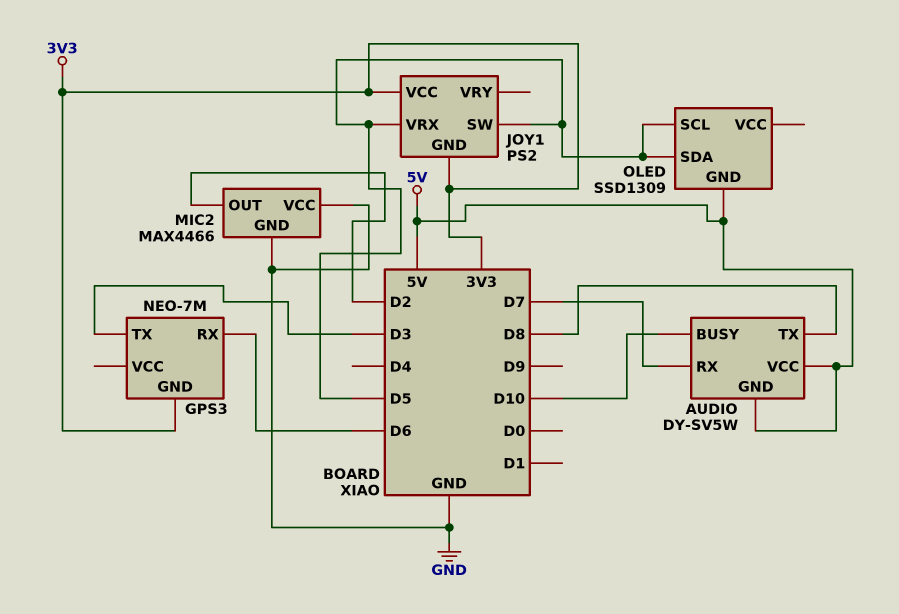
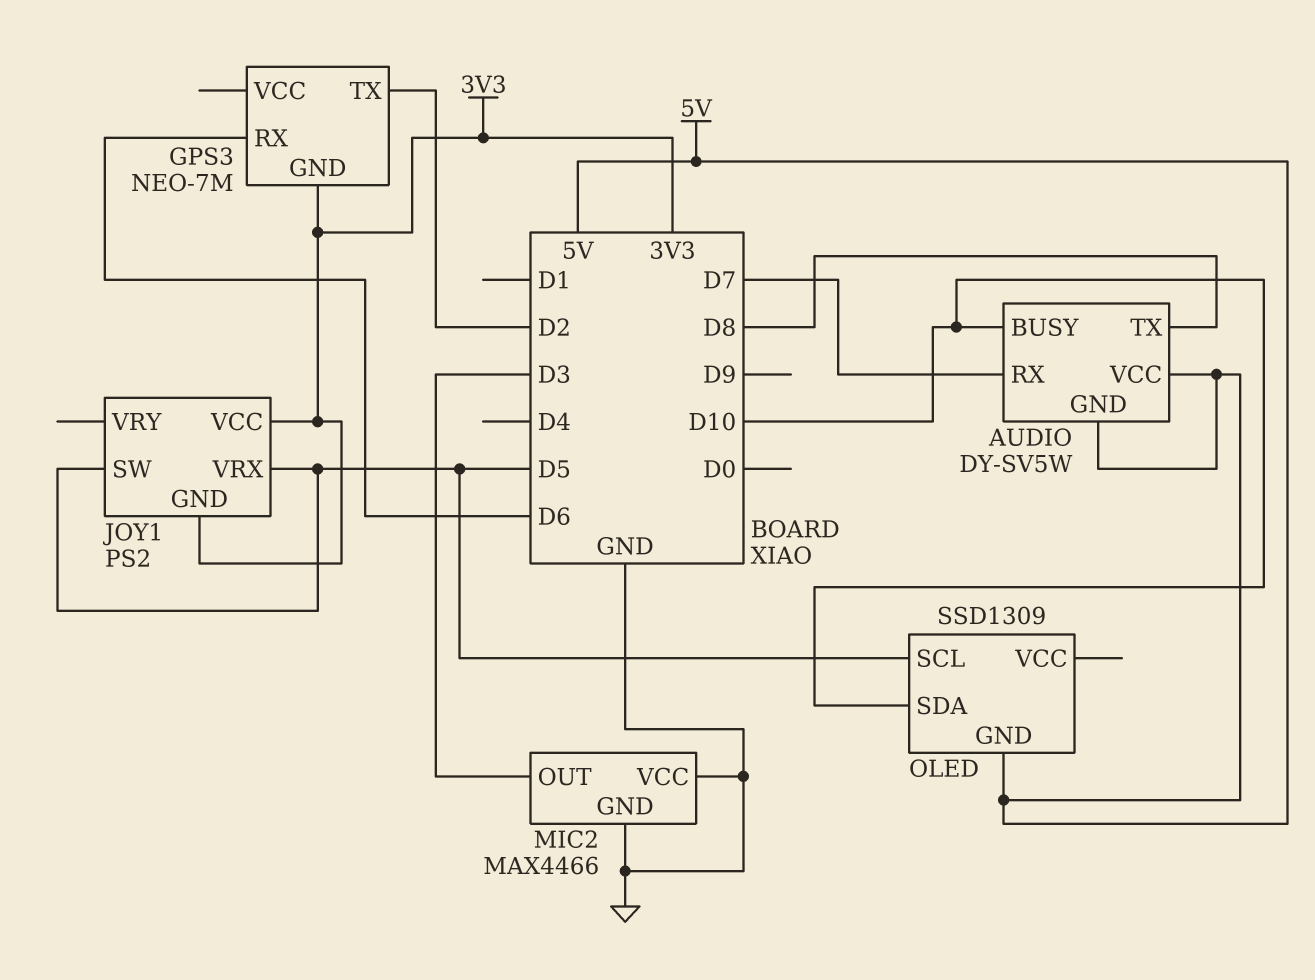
GPS3 pin TX: D3 -> D2
MIC2 pin OUT: D2 -> D3
OLED pin SDA: D5 -> D10

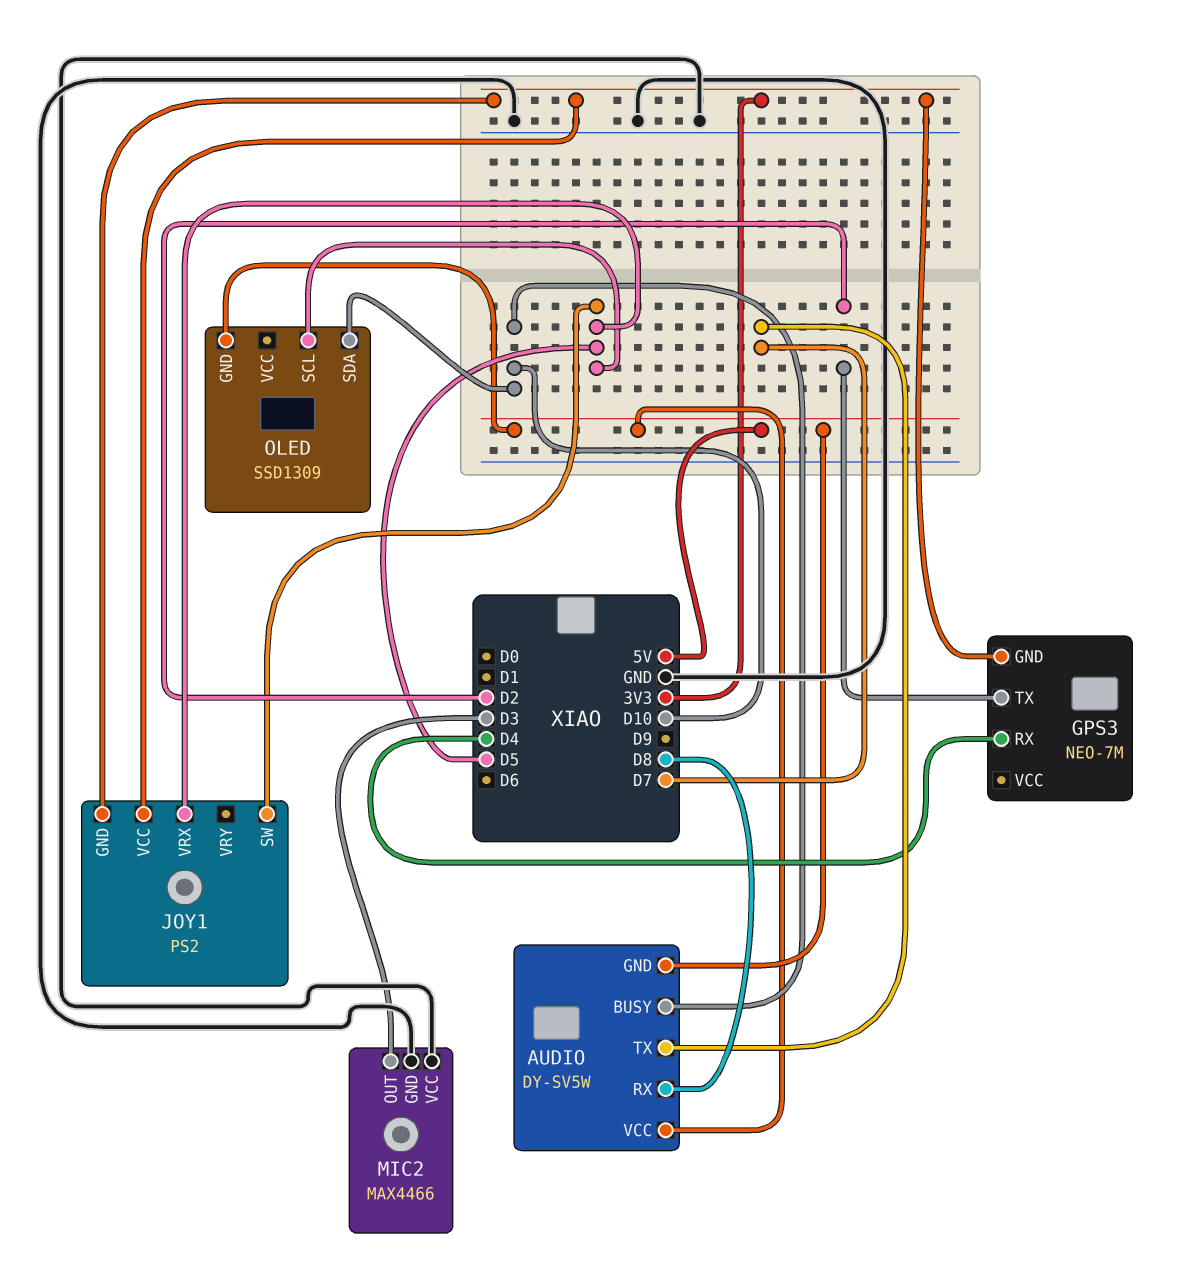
AUDIO pin RX: D7 -> D8
AUDIO pin TX: D8 -> D7
GPS3 pin RX: D6 -> D4

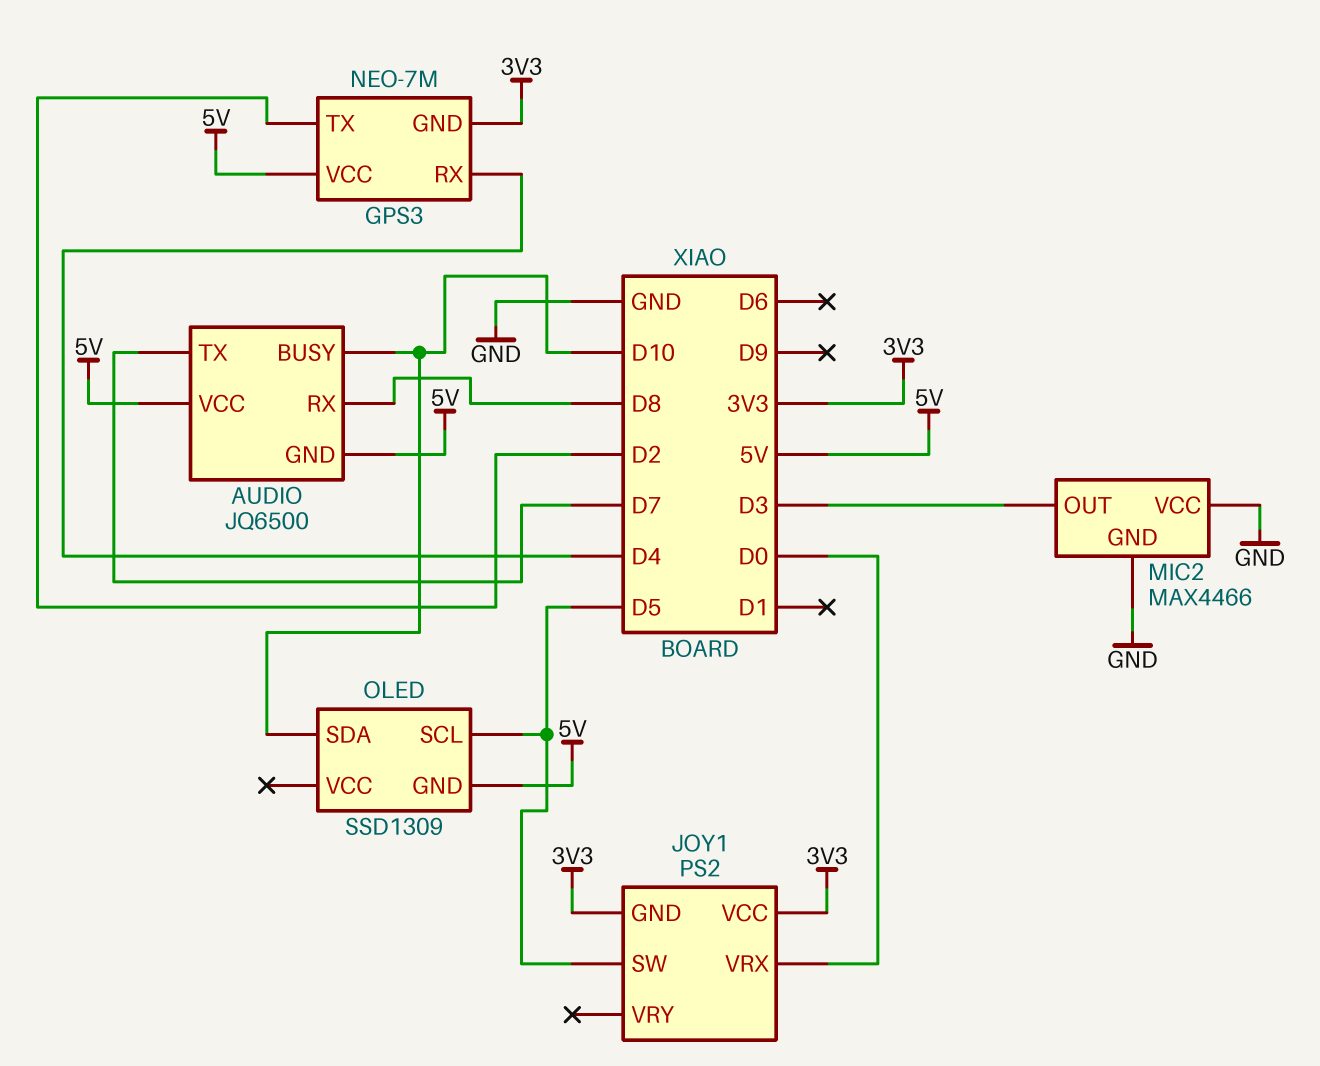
AUDIO: DY-SV5W -> JQ6500
GPS3 pin VCC: none -> 5V
JOY1 pin VRX: D5 -> D0

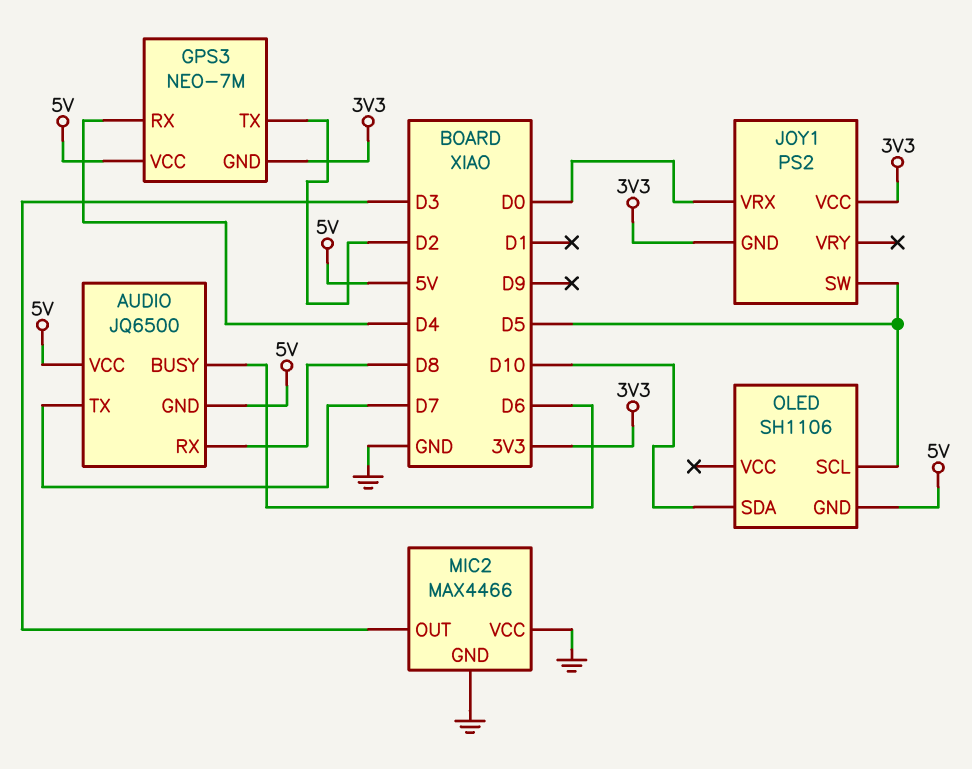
AUDIO pin BUSY: D10 -> D6
OLED: SSD1309 -> SH1106

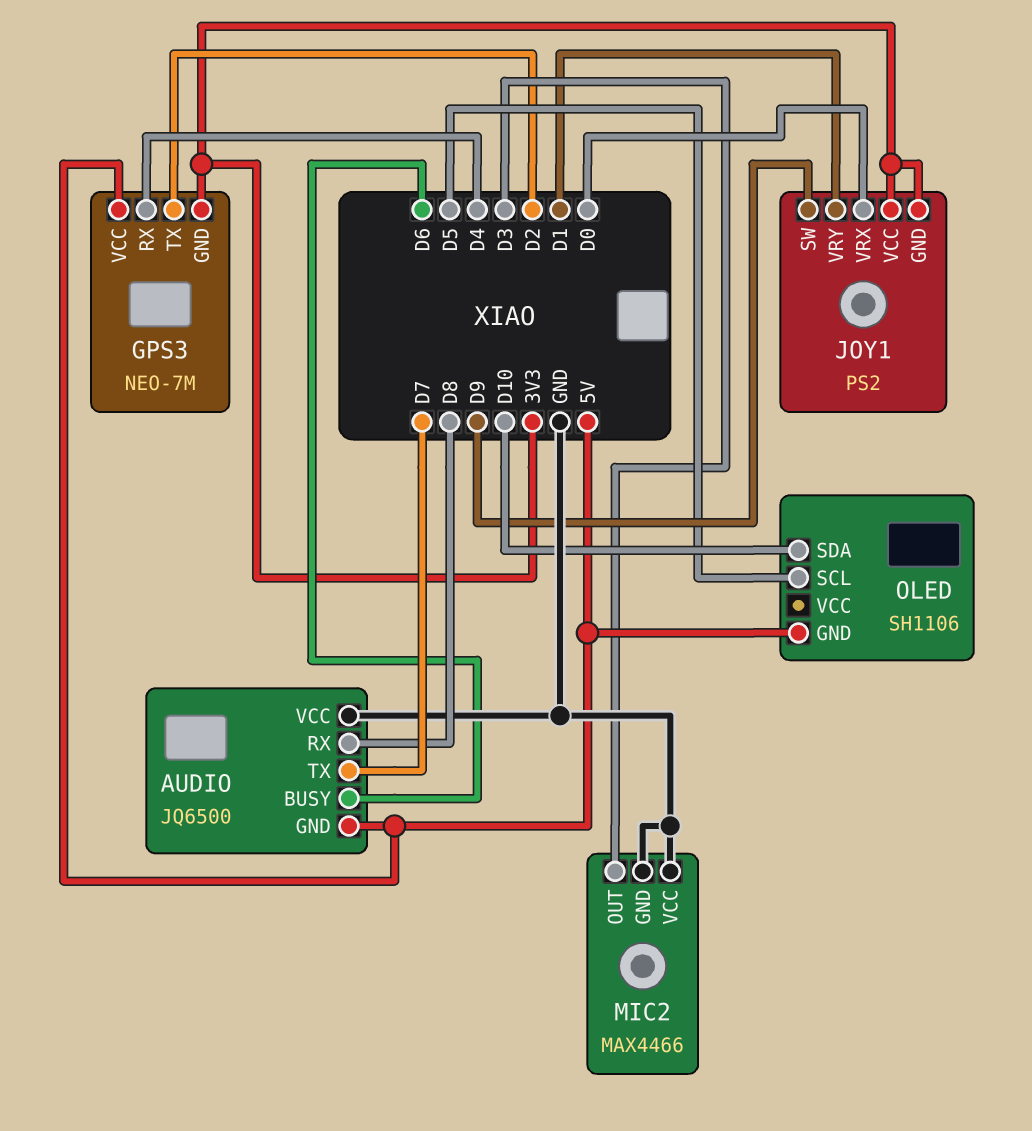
AUDIO pin VCC: 5V -> GND
JOY1 pin SW: D5 -> D9
JOY1 pin VRY: none -> D1

